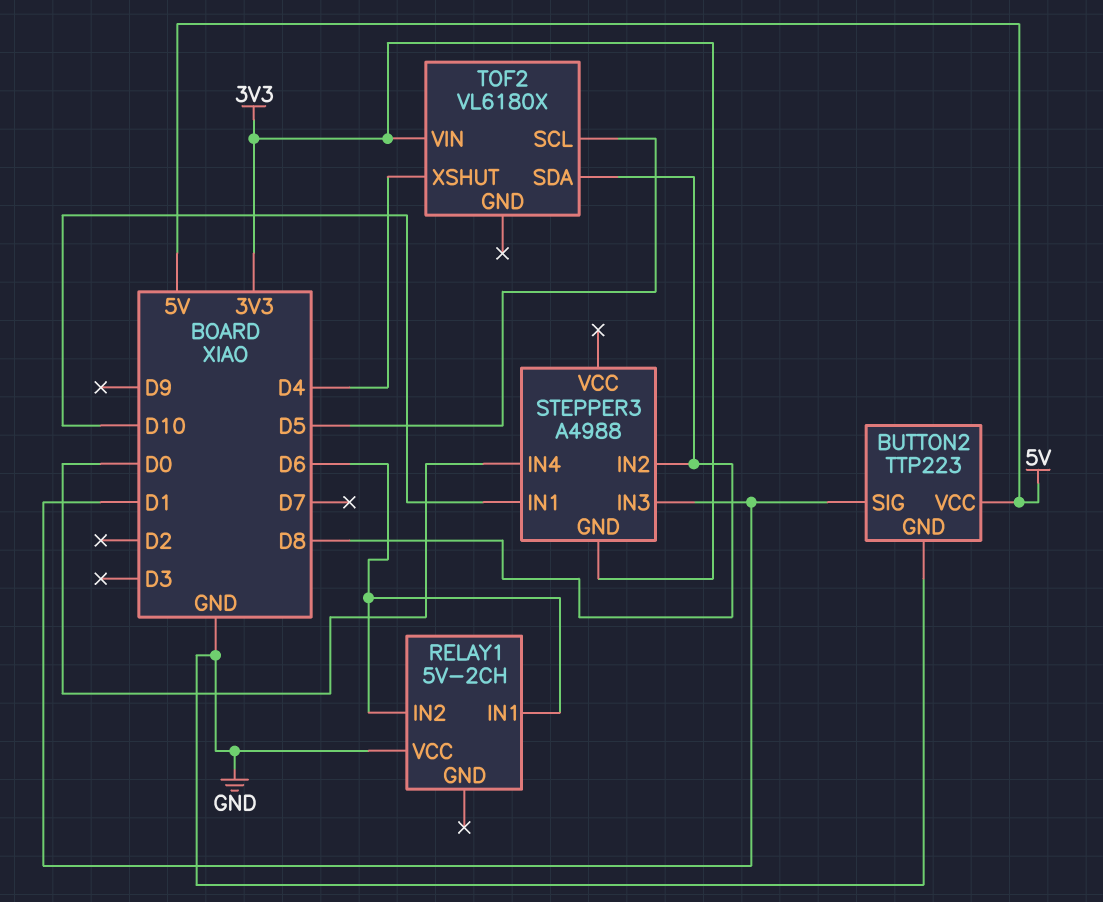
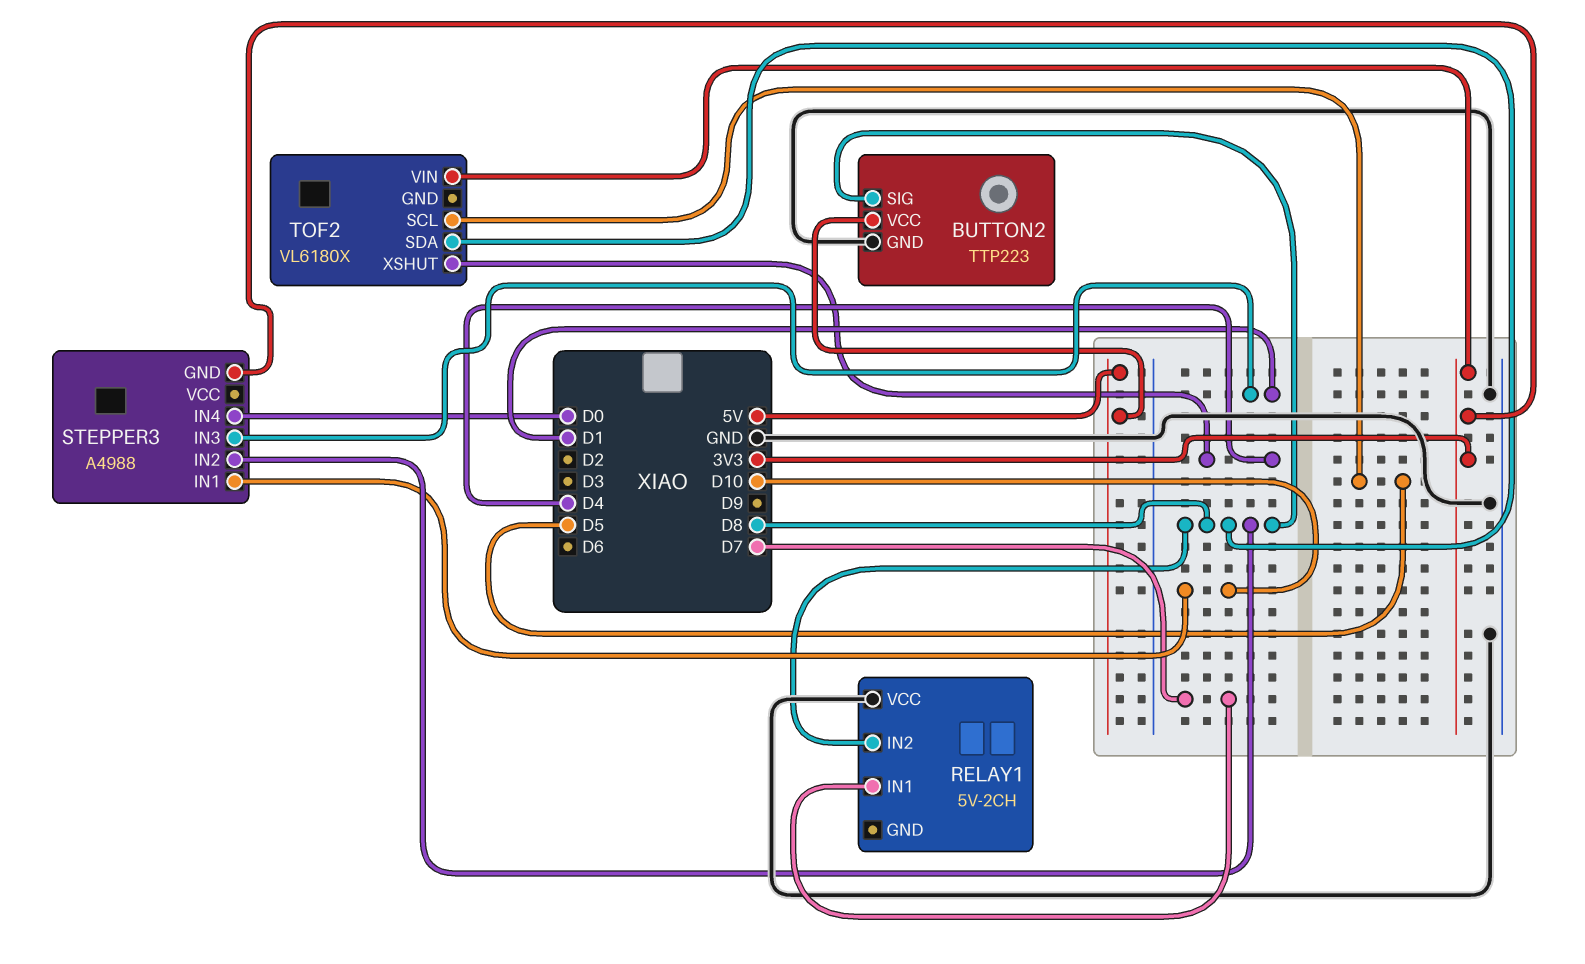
BUTTON2 pin SIG: D1 -> D8
RELAY1 pin IN1: D6 -> D7
RELAY1 pin IN2: D6 -> D8

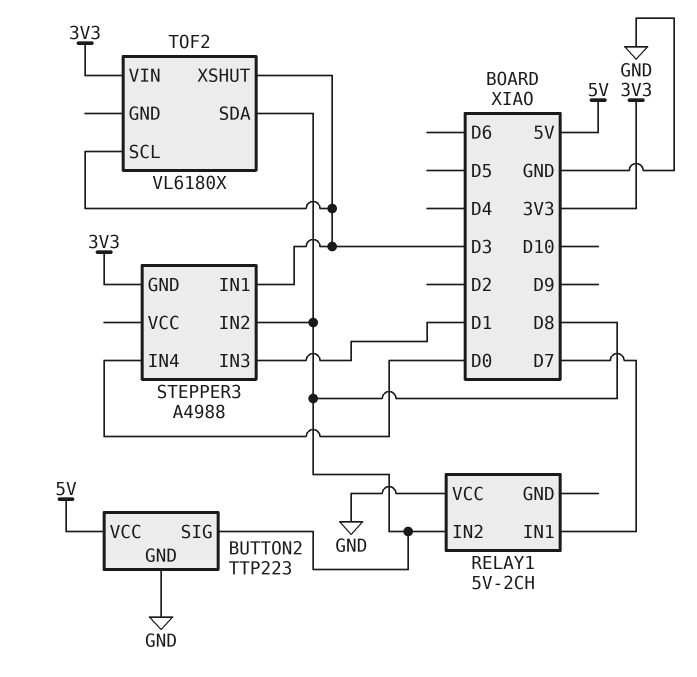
STEPPER3 pin IN1: D10 -> D3
TOF2 pin SCL: D5 -> D3
TOF2 pin XSHUT: D4 -> D3

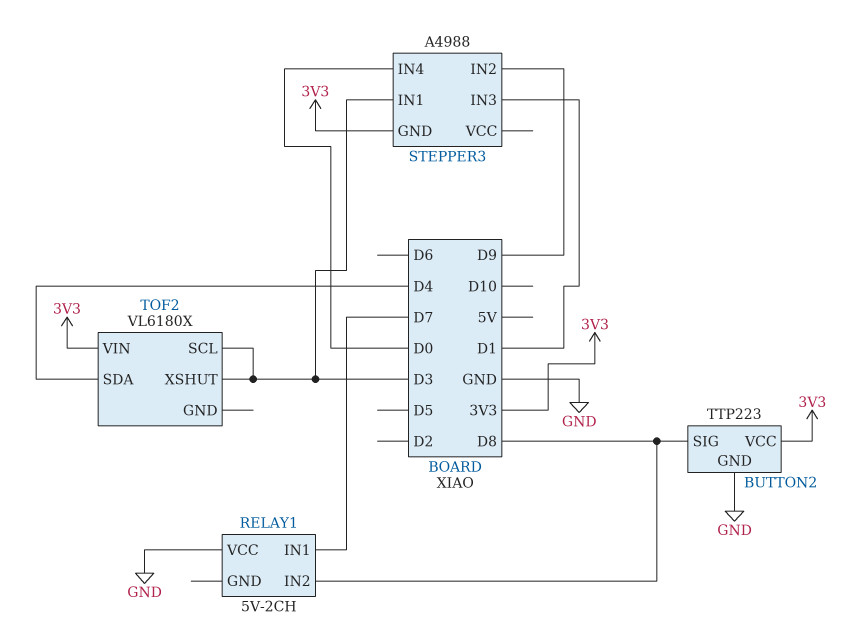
BUTTON2 pin VCC: 5V -> 3V3
STEPPER3 pin IN2: D8 -> D9
TOF2 pin SDA: D8 -> D4

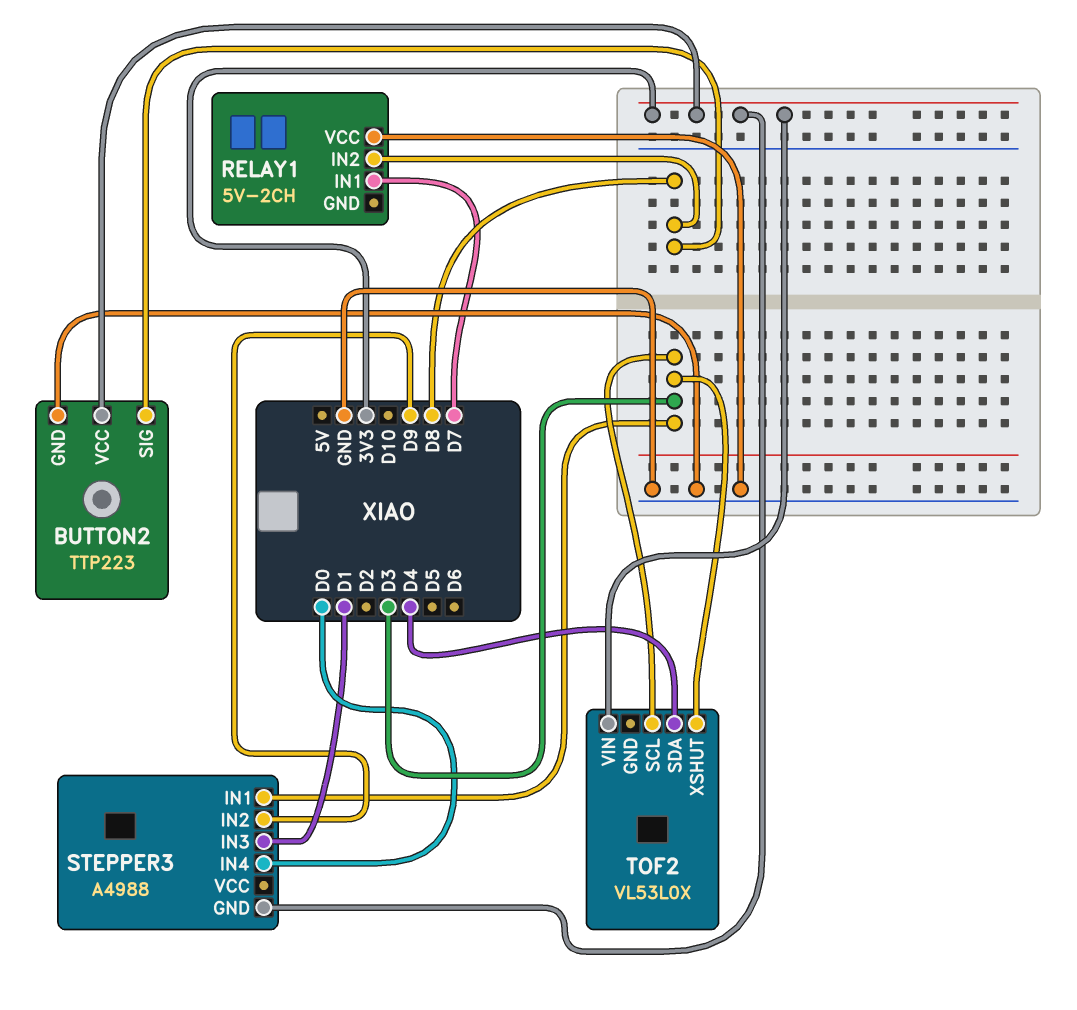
TOF2: VL6180X -> VL53L0X

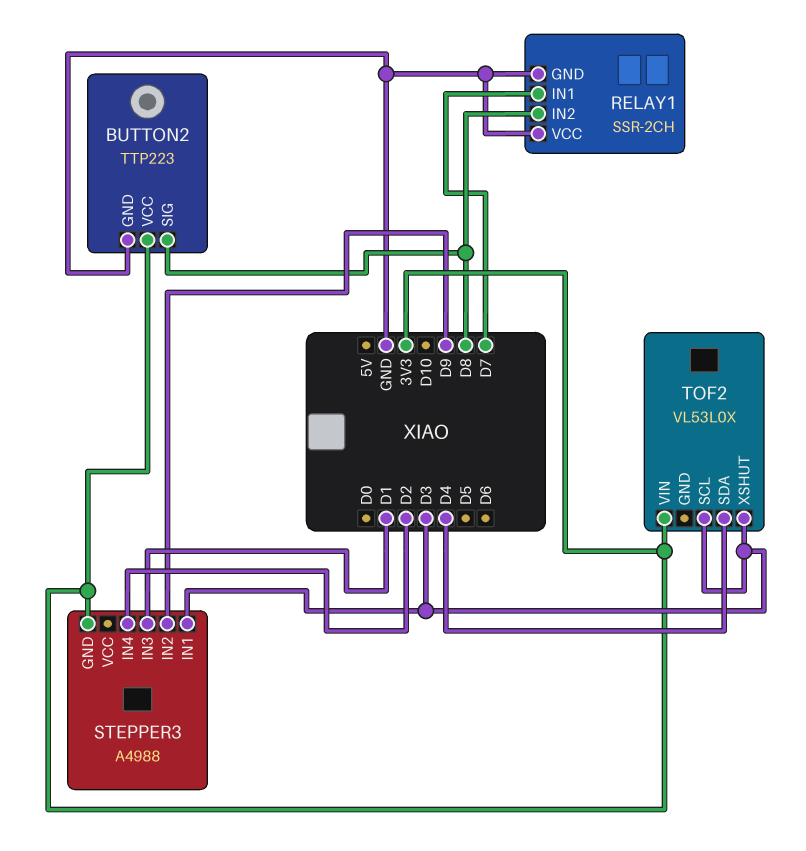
RELAY1: 5V-2CH -> SSR-2CH
RELAY1 pin GND: none -> GND
STEPPER3 pin IN4: D0 -> D2

